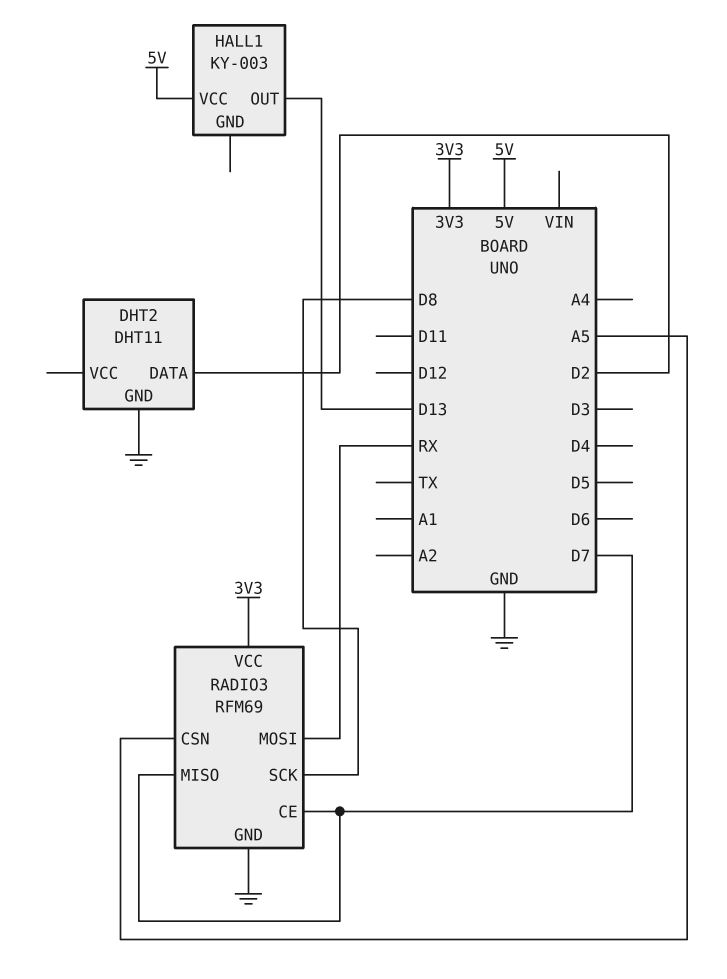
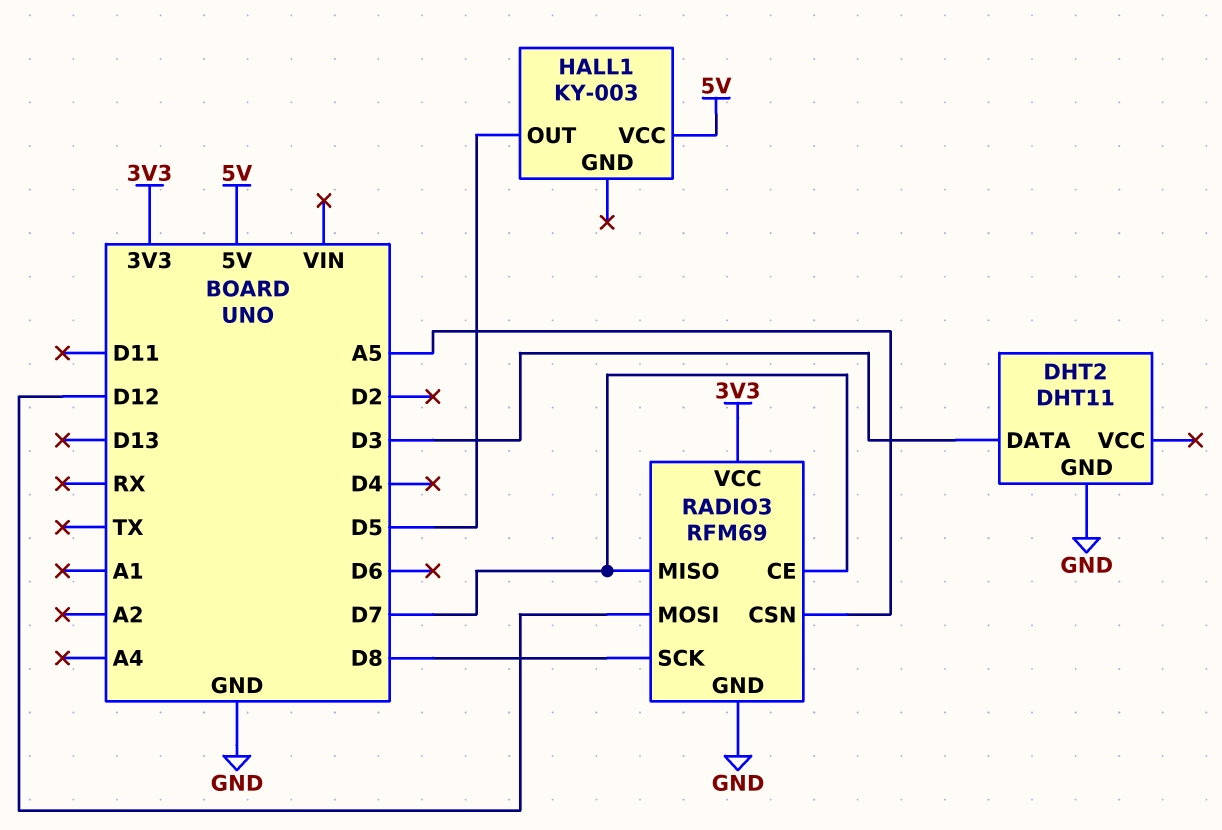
DHT2 pin DATA: D2 -> D3
HALL1 pin OUT: D13 -> D5
RADIO3 pin MOSI: RX -> D12

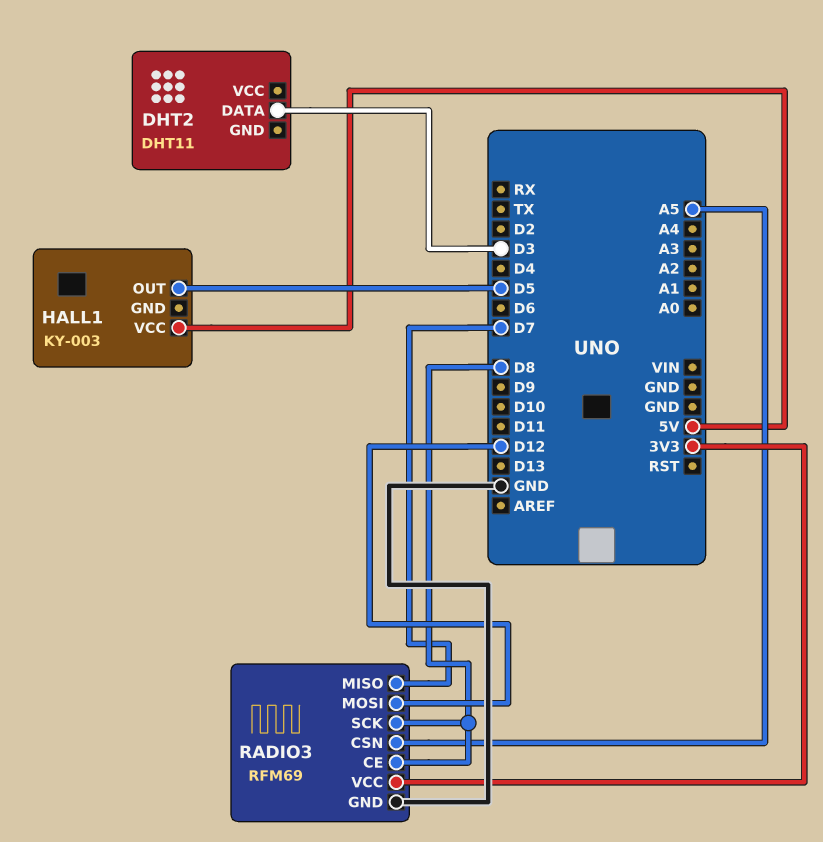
DHT2 pin GND: GND -> none
RADIO3 pin CE: D7 -> D8

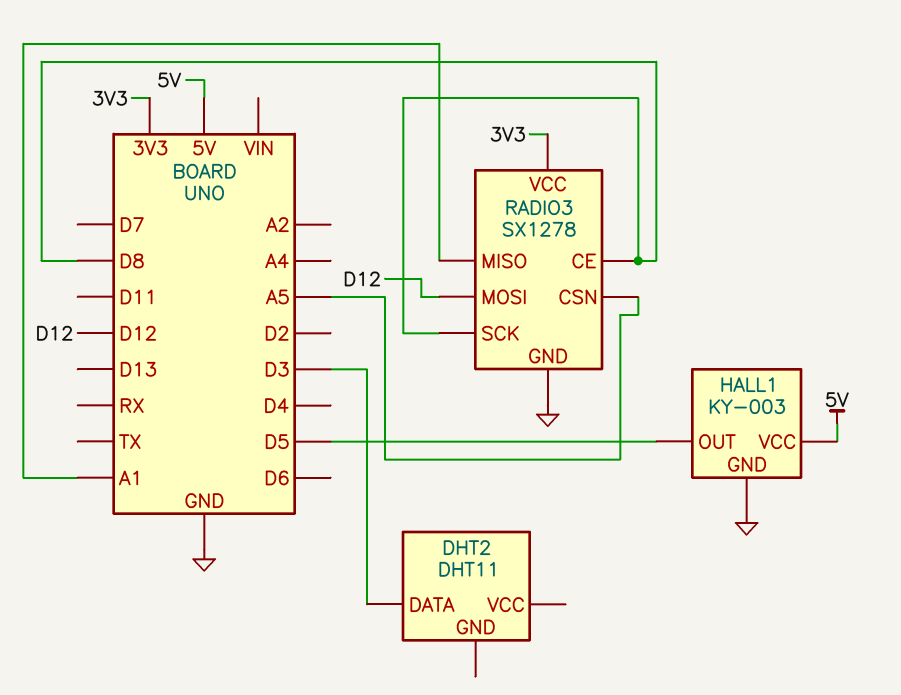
HALL1 pin GND: none -> GND
RADIO3: RFM69 -> SX1278
RADIO3 pin MISO: D7 -> A1

